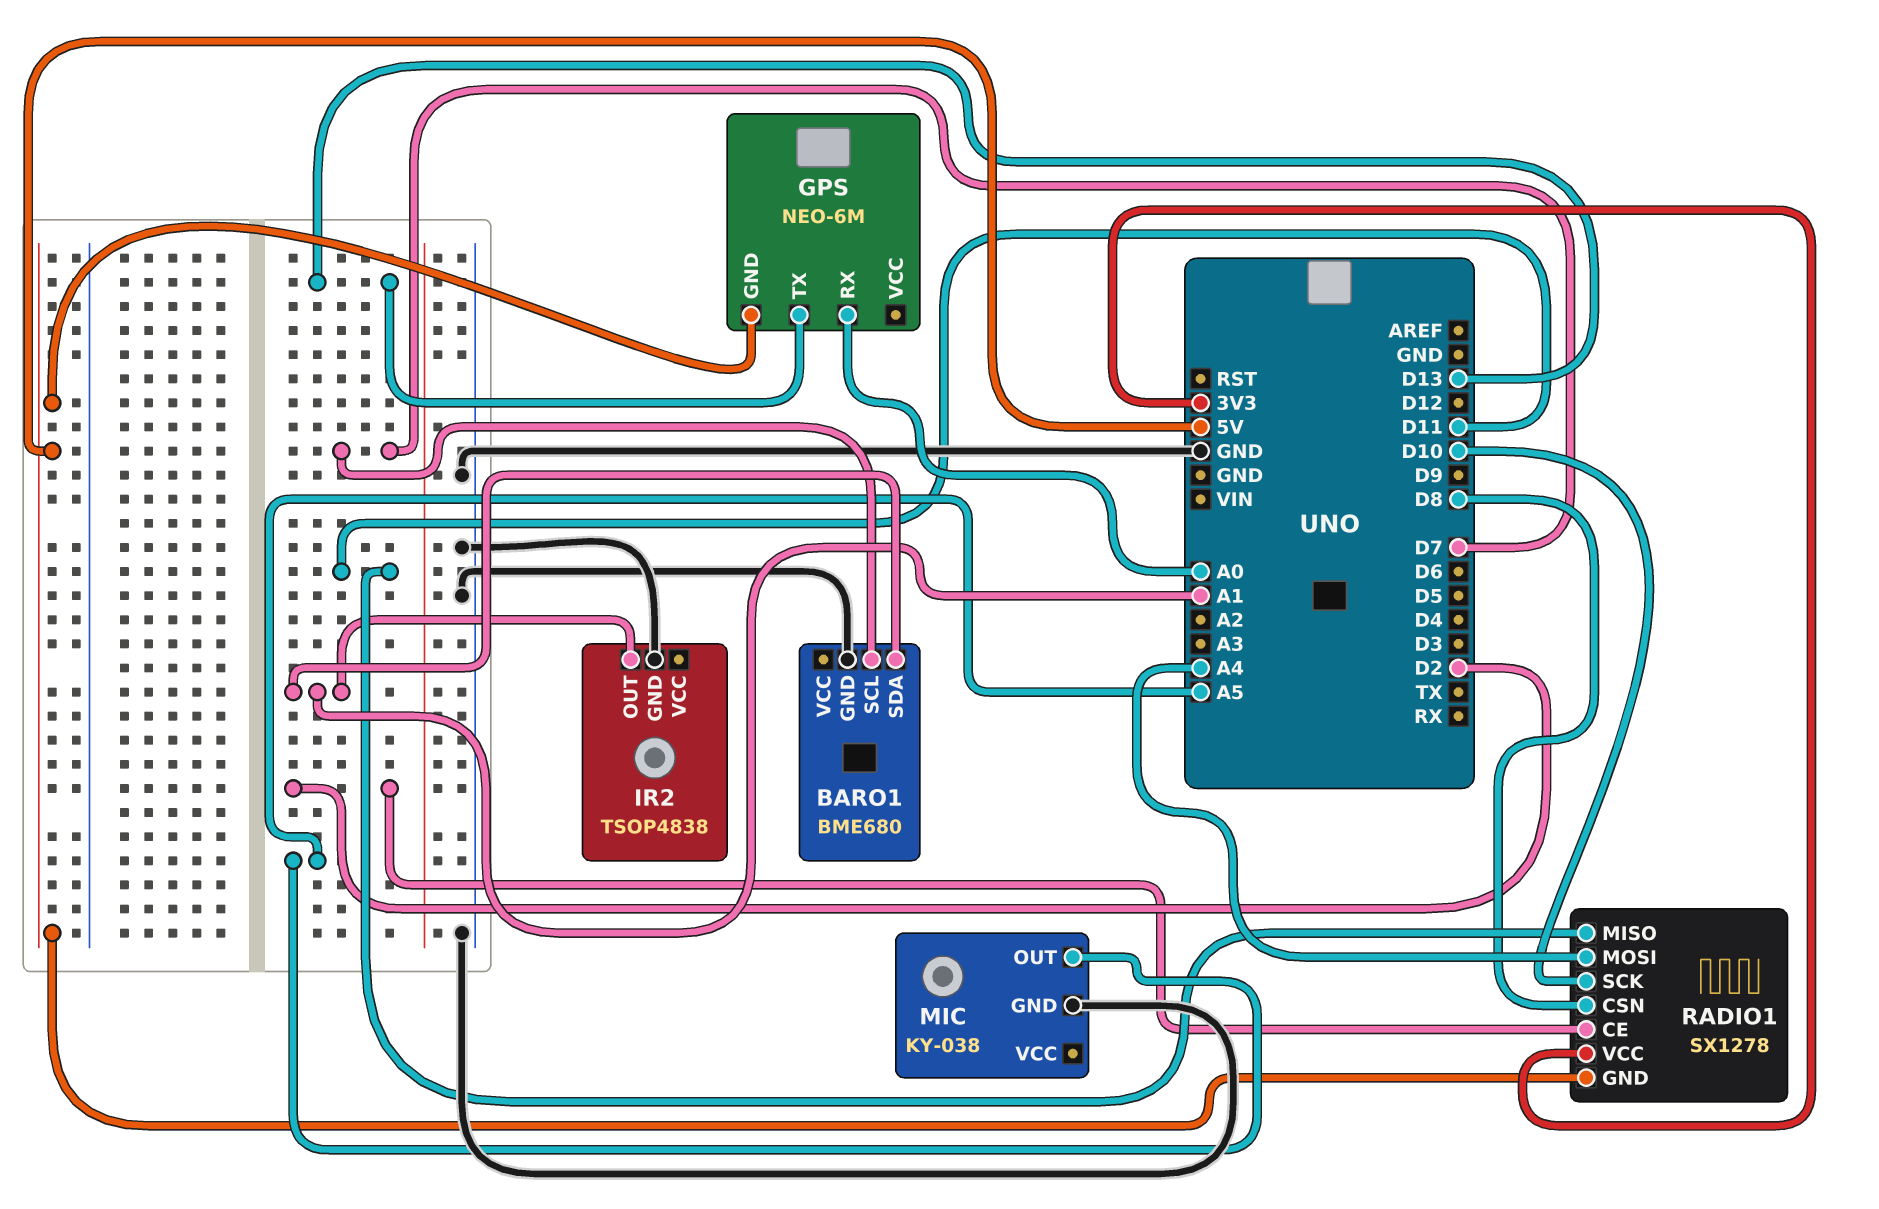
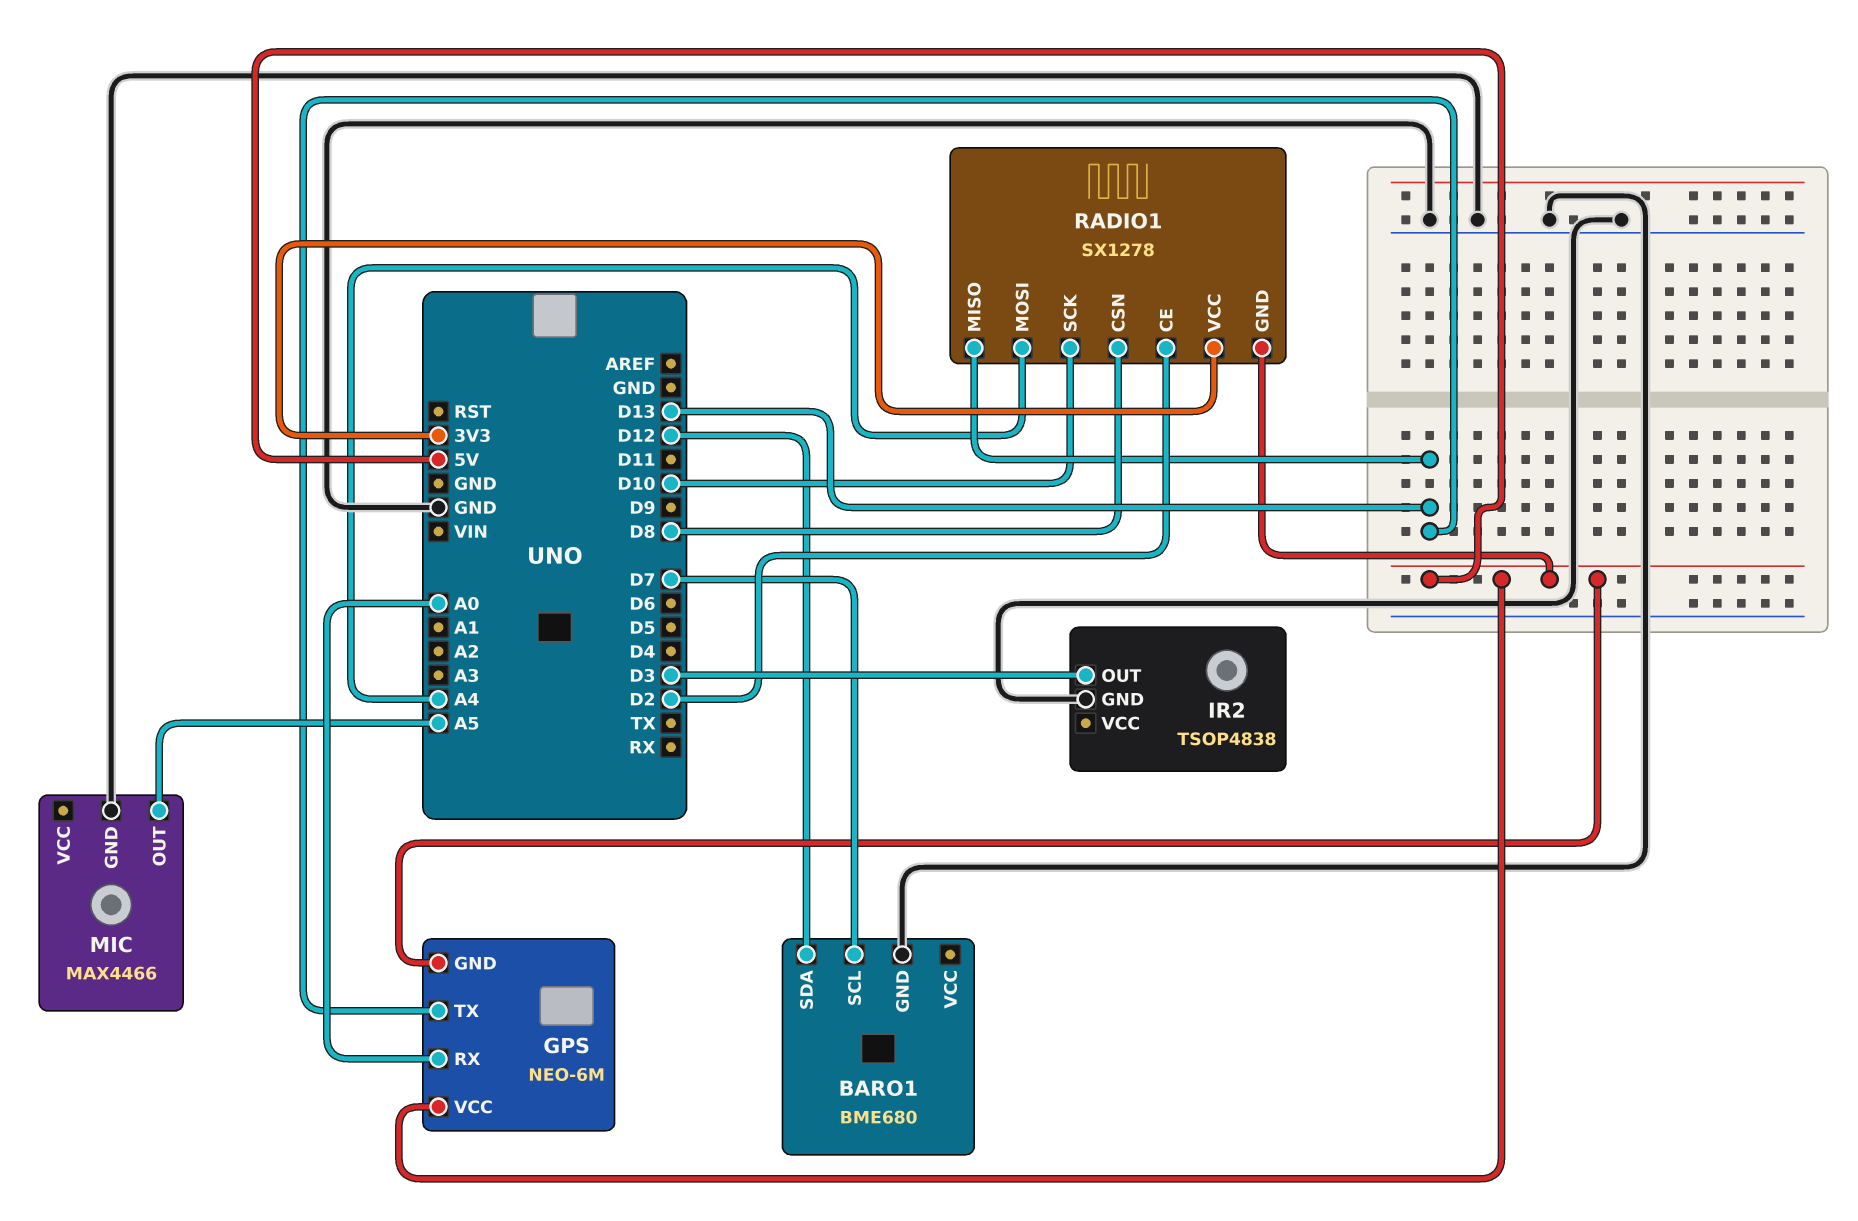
BARO1 pin SDA: A1 -> D12
GPS pin VCC: none -> 5V
IR2 pin OUT: A1 -> D3
MIC: KY-038 -> MAX4466
RADIO1 pin MISO: D11 -> D13

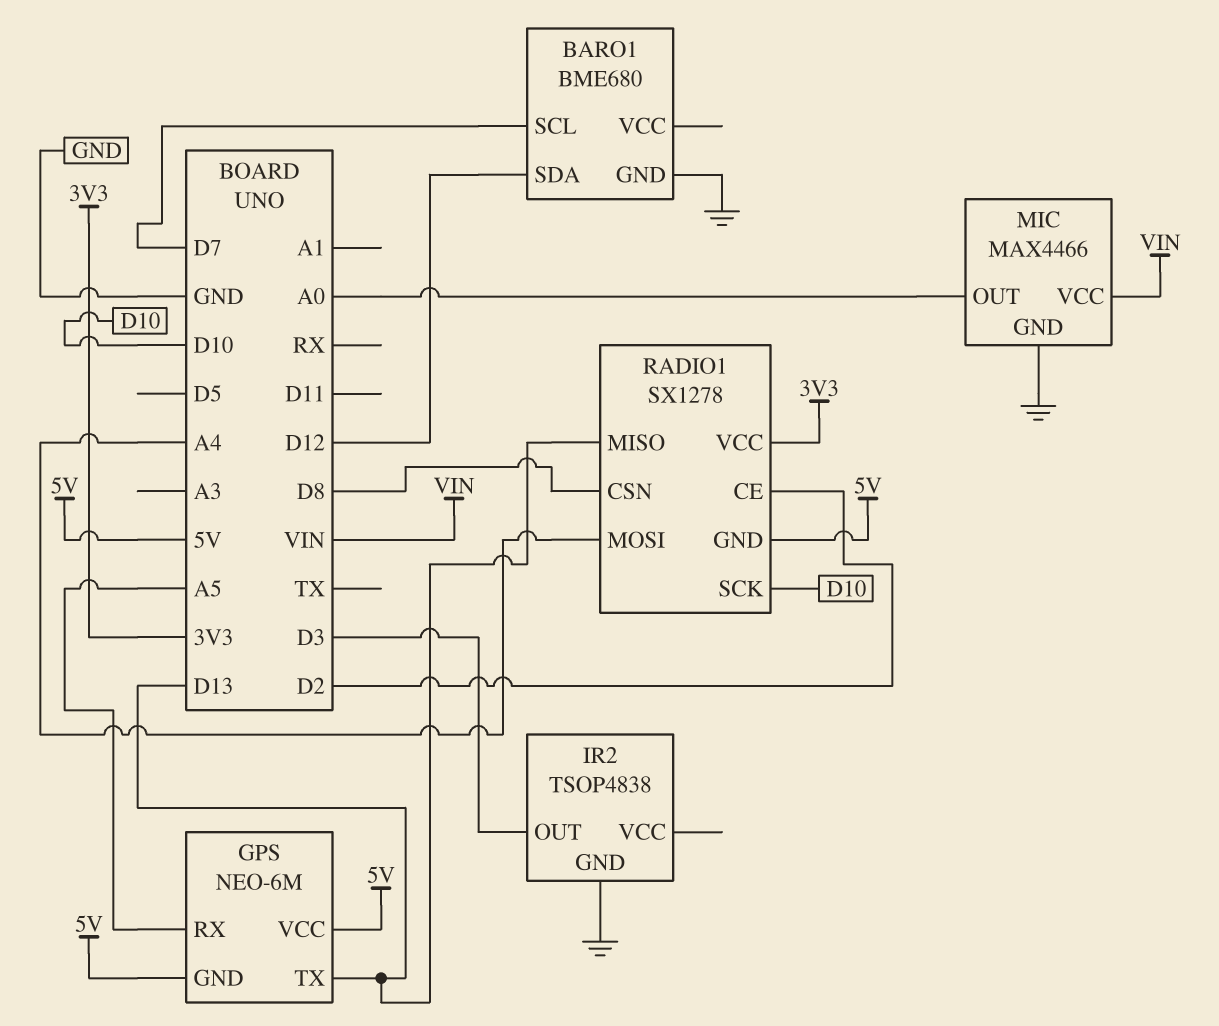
GPS pin RX: A0 -> A5
MIC pin OUT: A5 -> A0
MIC pin VCC: none -> VIN

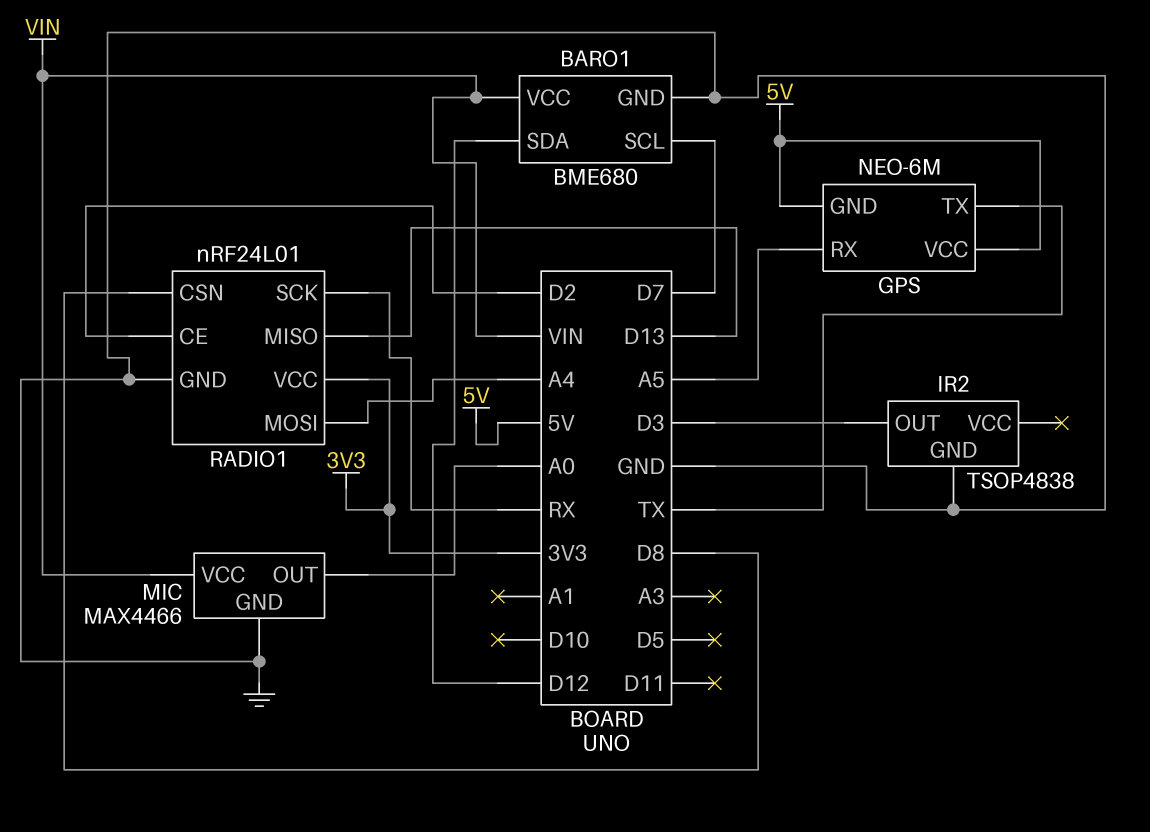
BARO1 pin VCC: none -> VIN
GPS pin TX: D13 -> TX
RADIO1: SX1278 -> nRF24L01
RADIO1 pin GND: 5V -> GND
RADIO1 pin SCK: D10 -> RX

